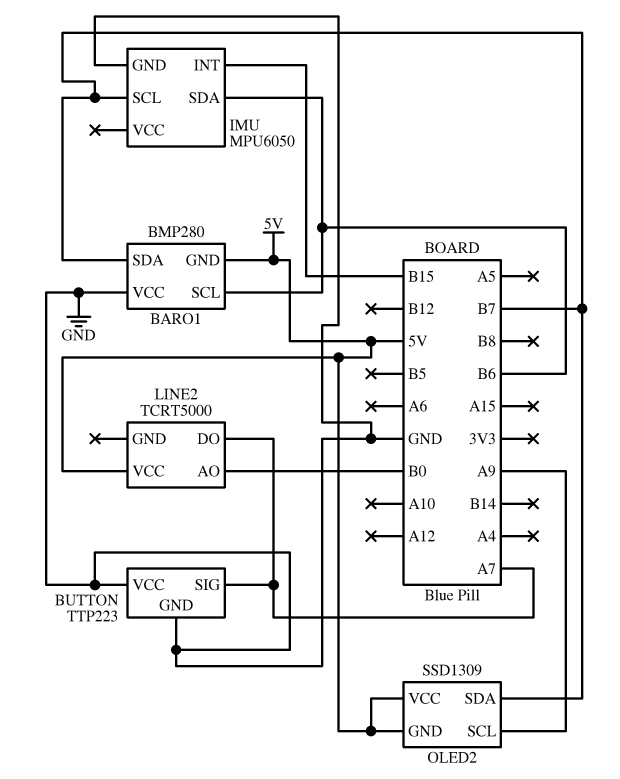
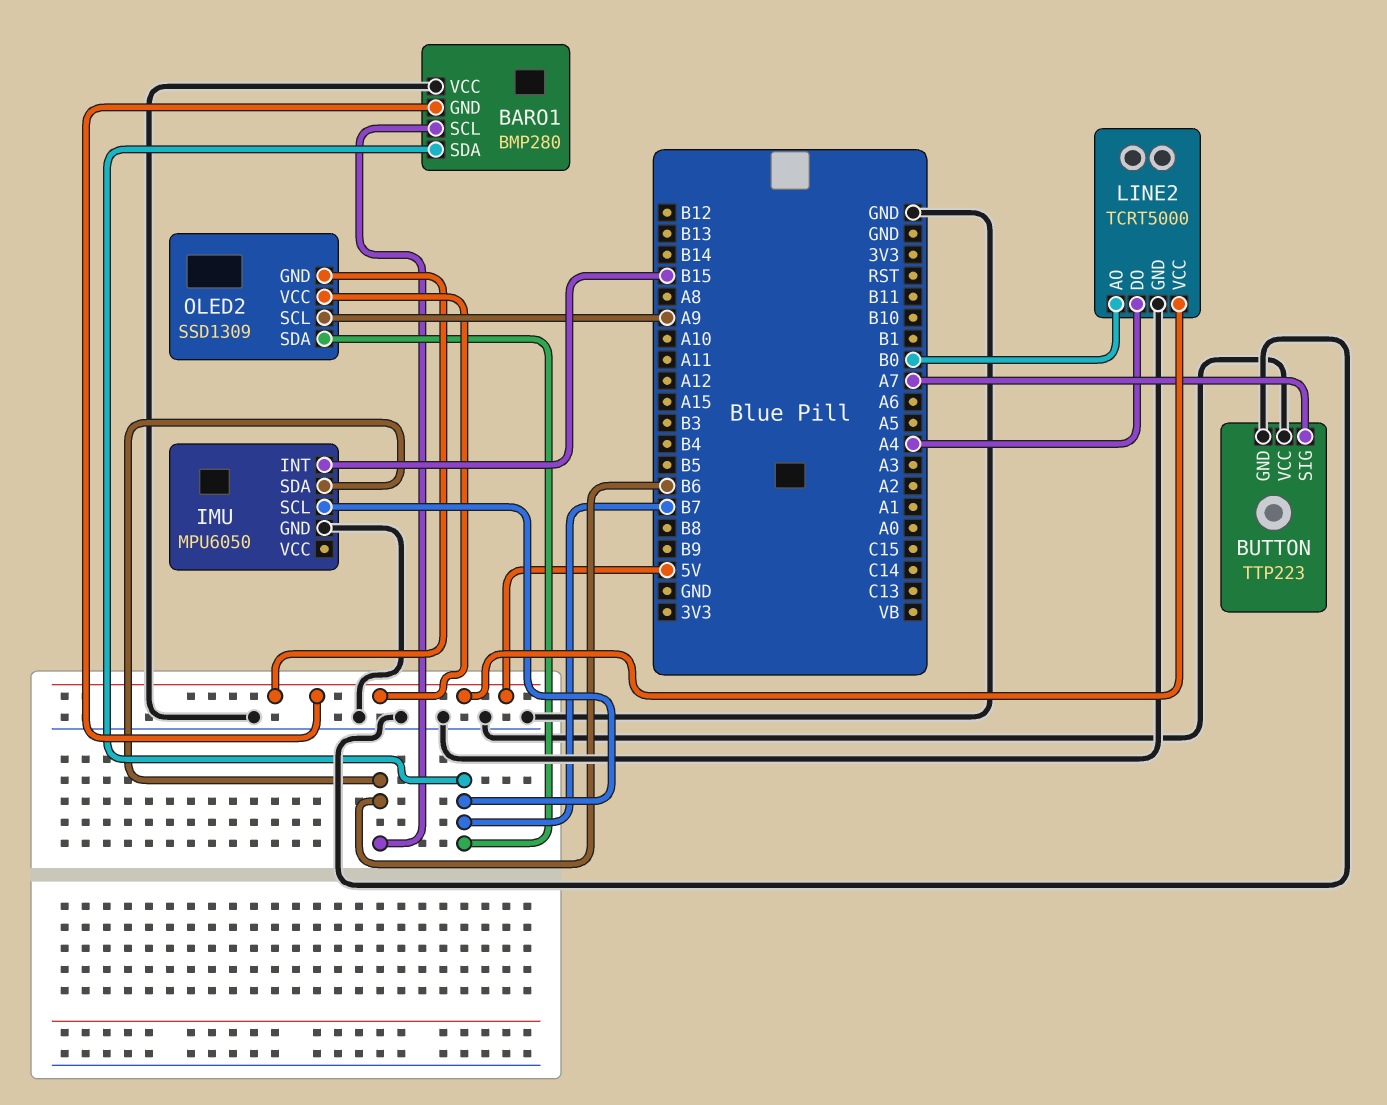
LINE2 pin DO: A7 -> A4
LINE2 pin GND: none -> GND

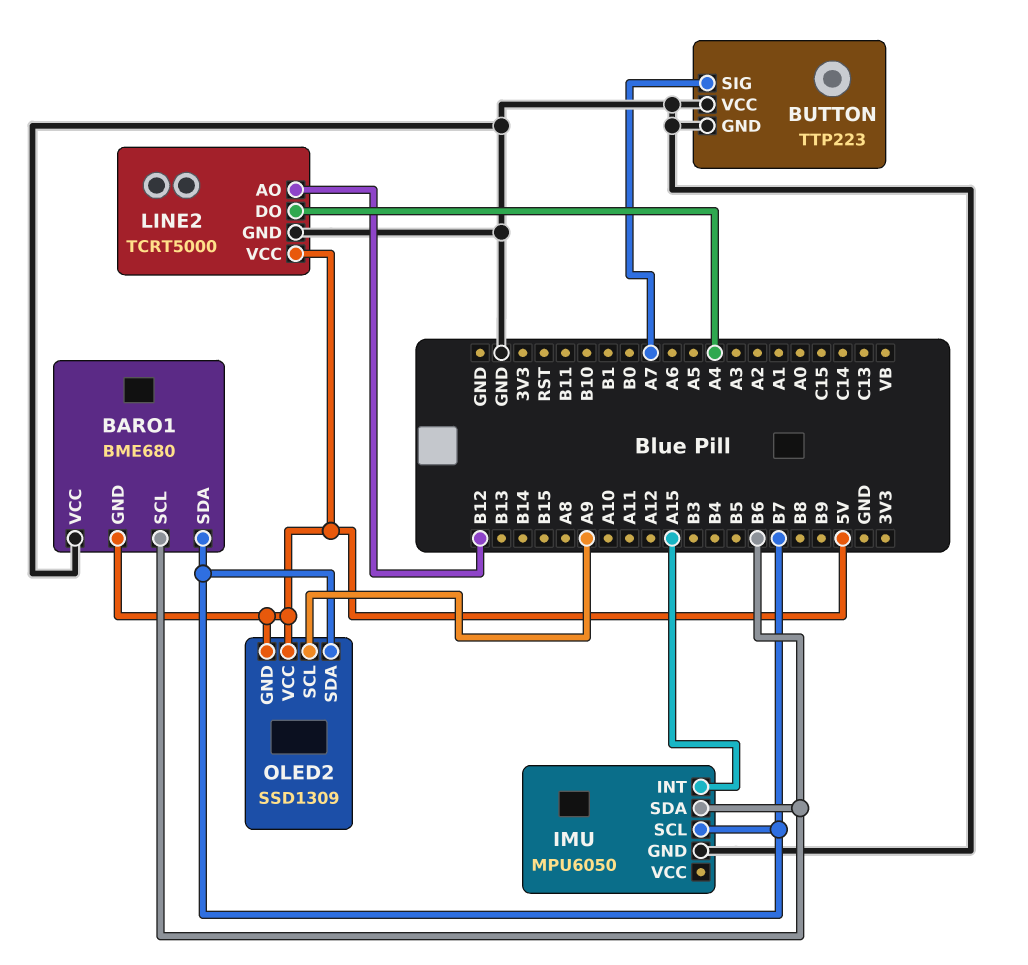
BARO1: BMP280 -> BME680
IMU pin INT: B15 -> A15
LINE2 pin AO: B0 -> B12

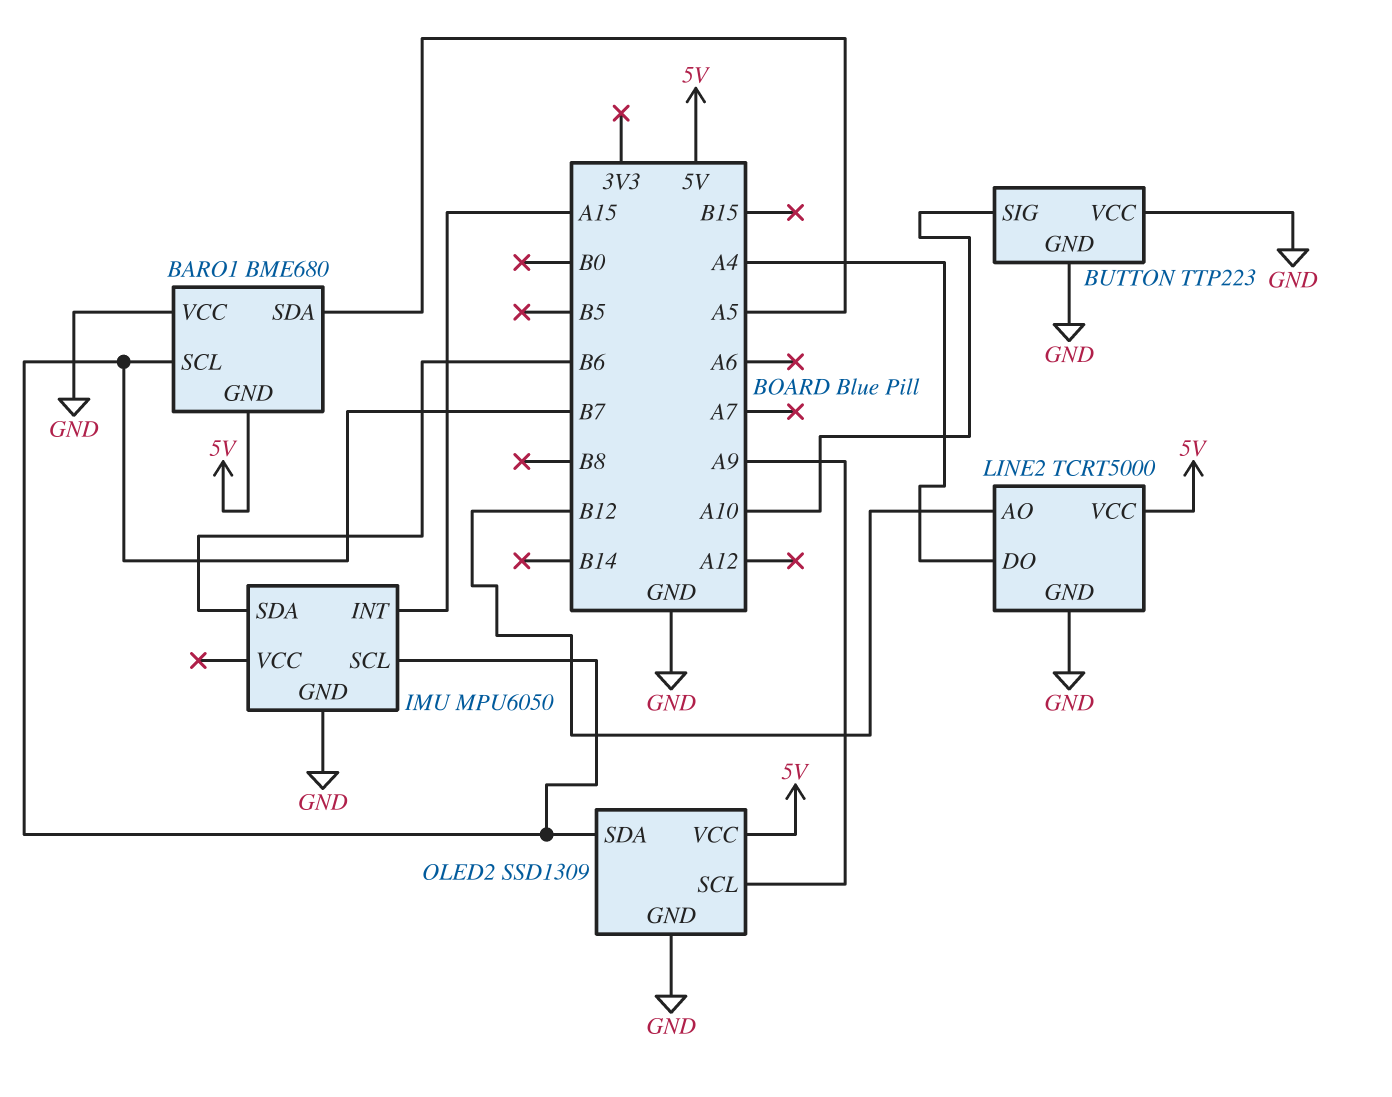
BARO1 pin SCL: B6 -> B7
BARO1 pin SDA: B7 -> A5
BUTTON pin SIG: A7 -> A10
OLED2 pin GND: 5V -> GND

